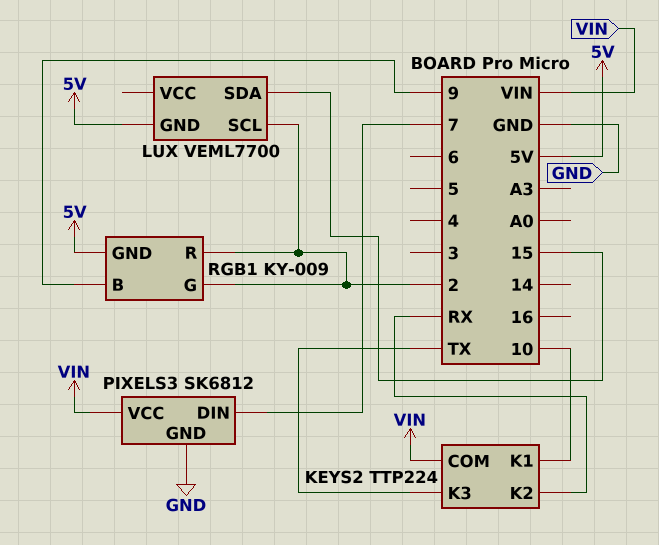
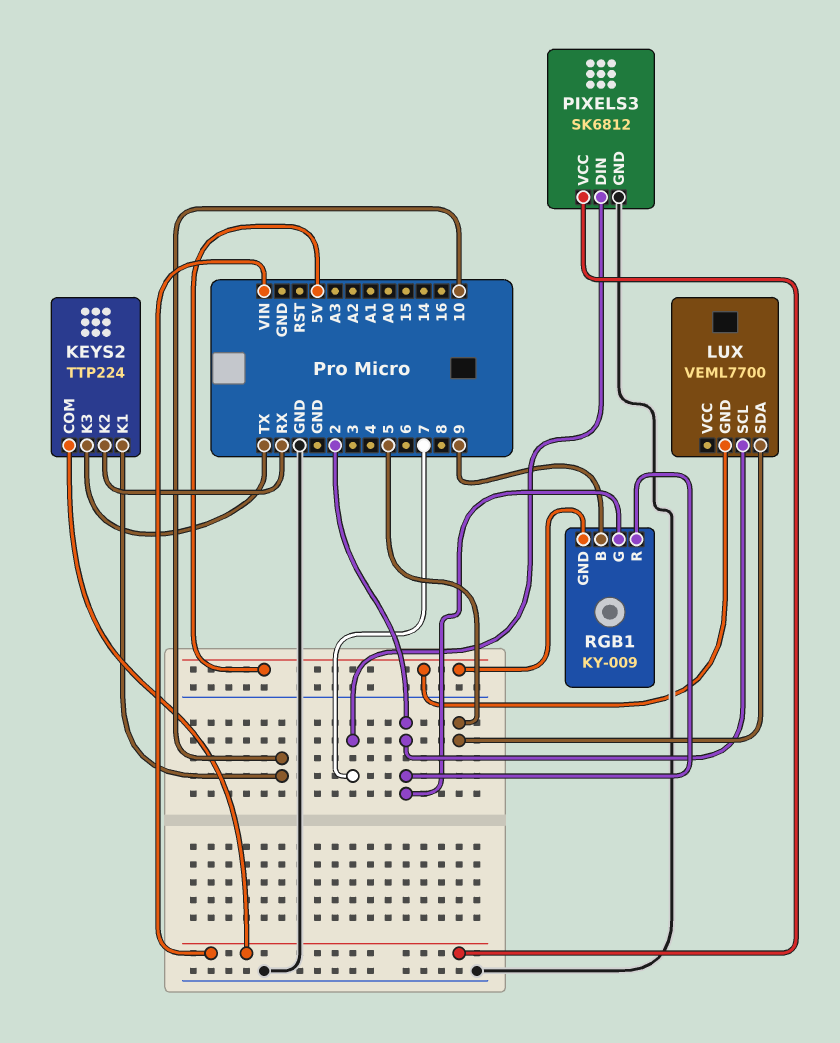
LUX pin SDA: 15 -> 5

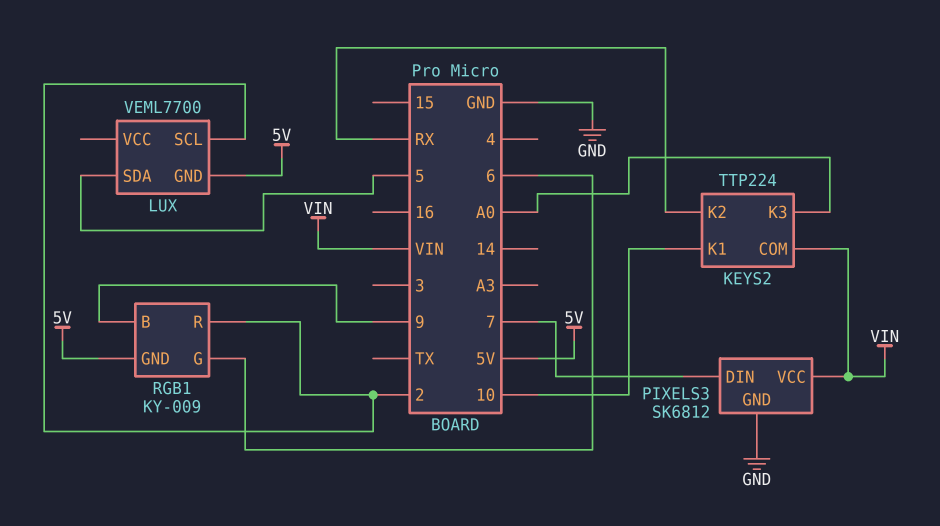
KEYS2 pin K3: TX -> A0
RGB1 pin G: 2 -> 6

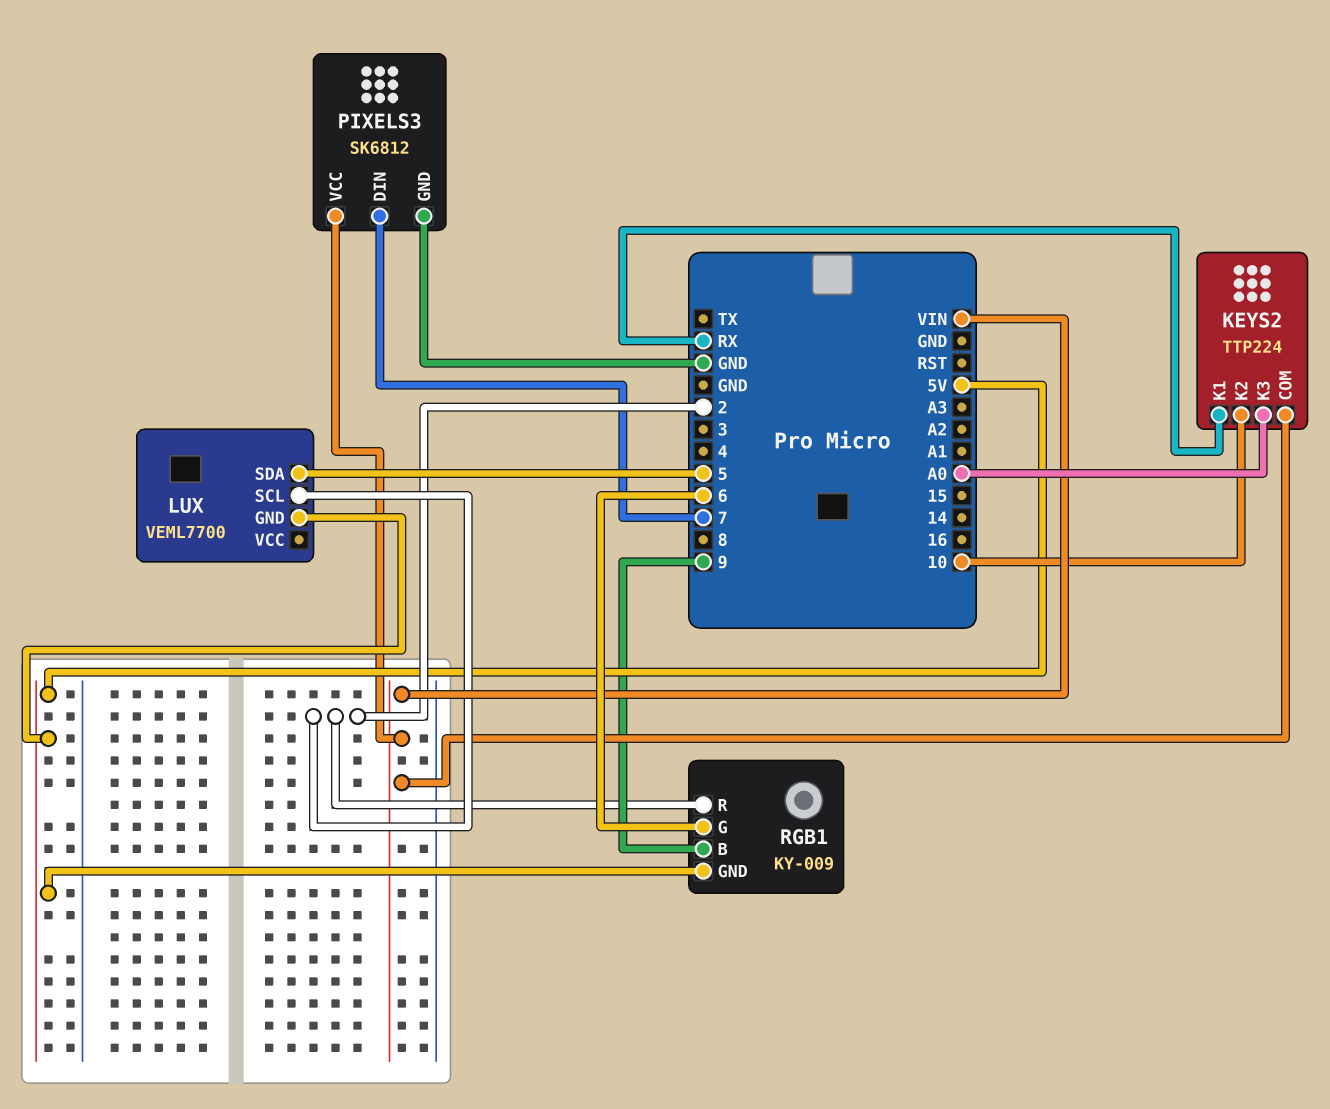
KEYS2 pin K1: 10 -> RX
KEYS2 pin K2: RX -> 10

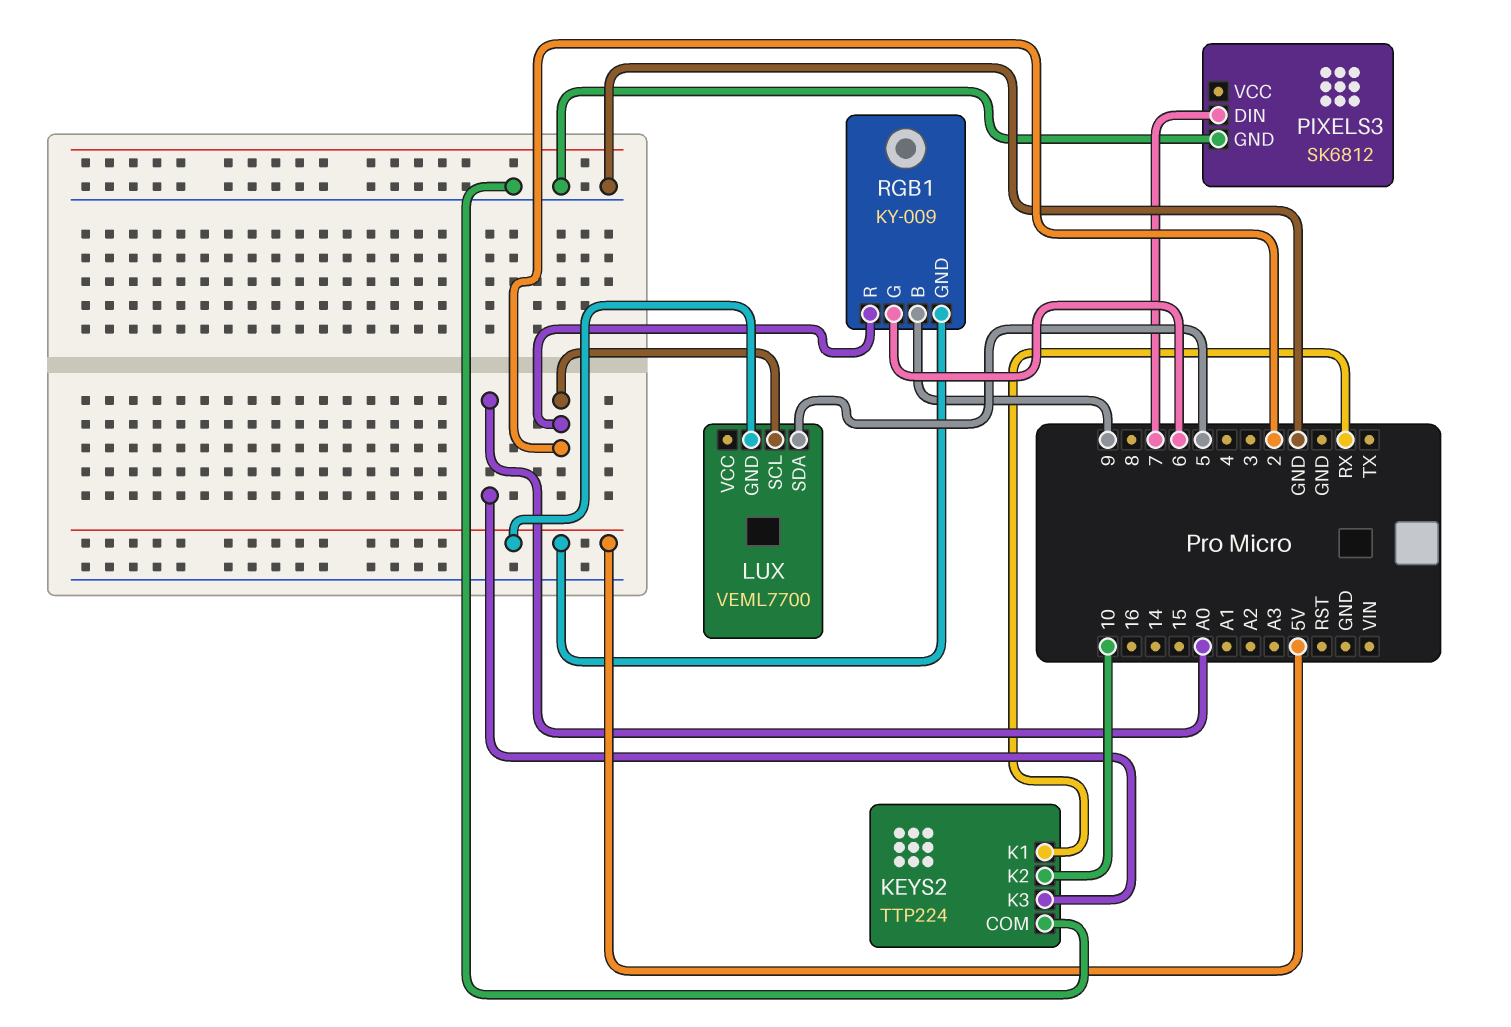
KEYS2 pin COM: VIN -> GND
PIXELS3 pin VCC: VIN -> none

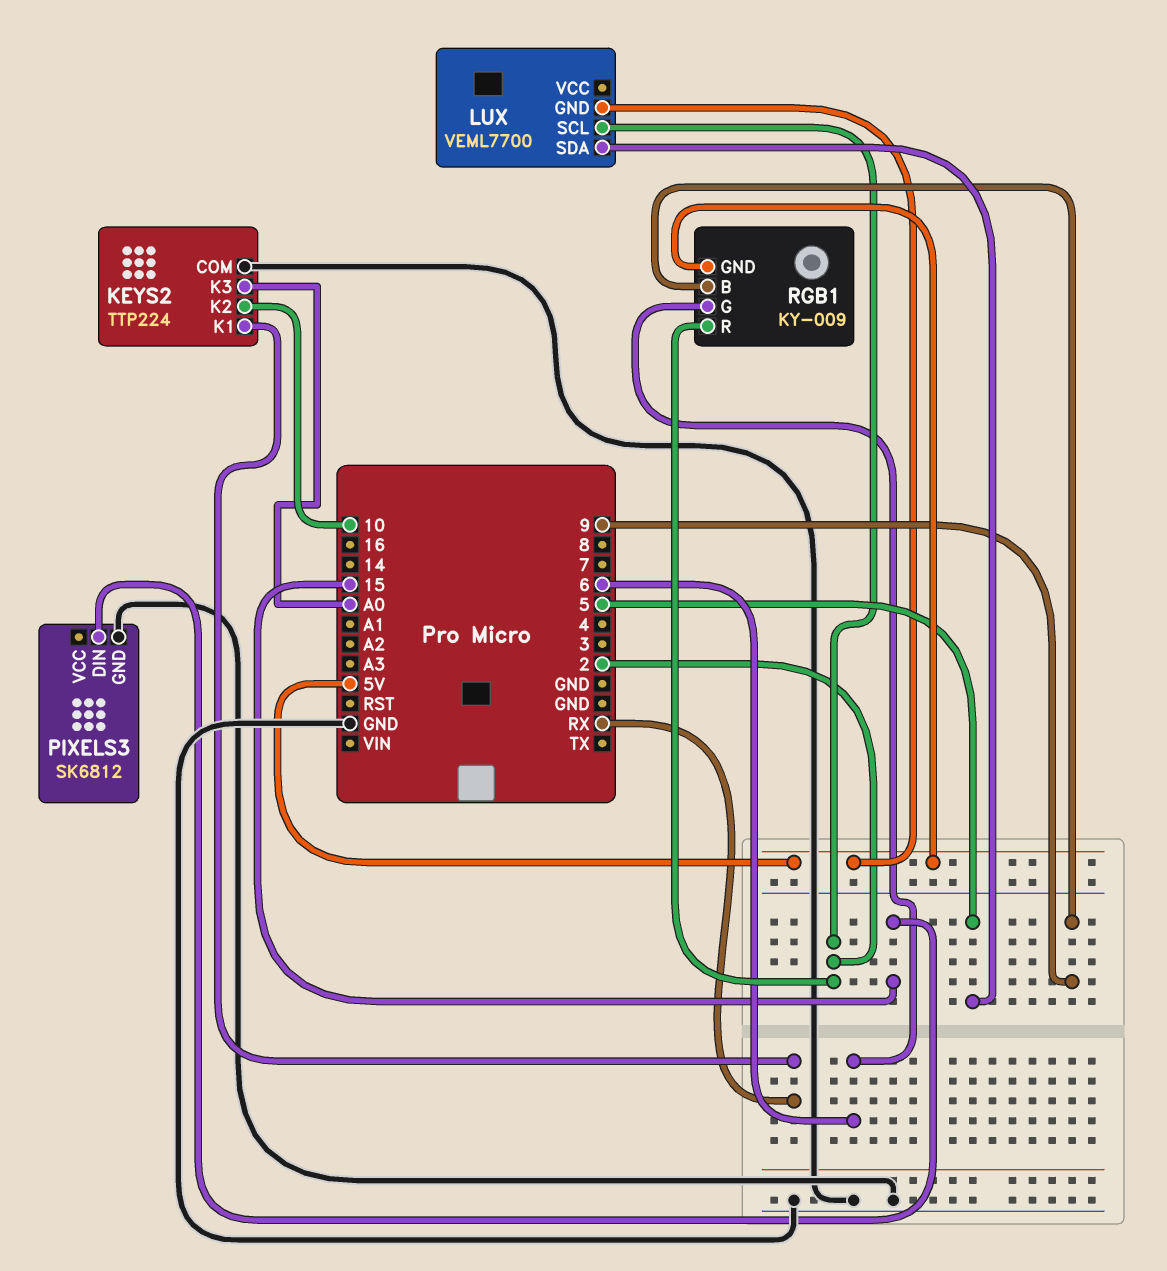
PIXELS3 pin DIN: 7 -> 15

